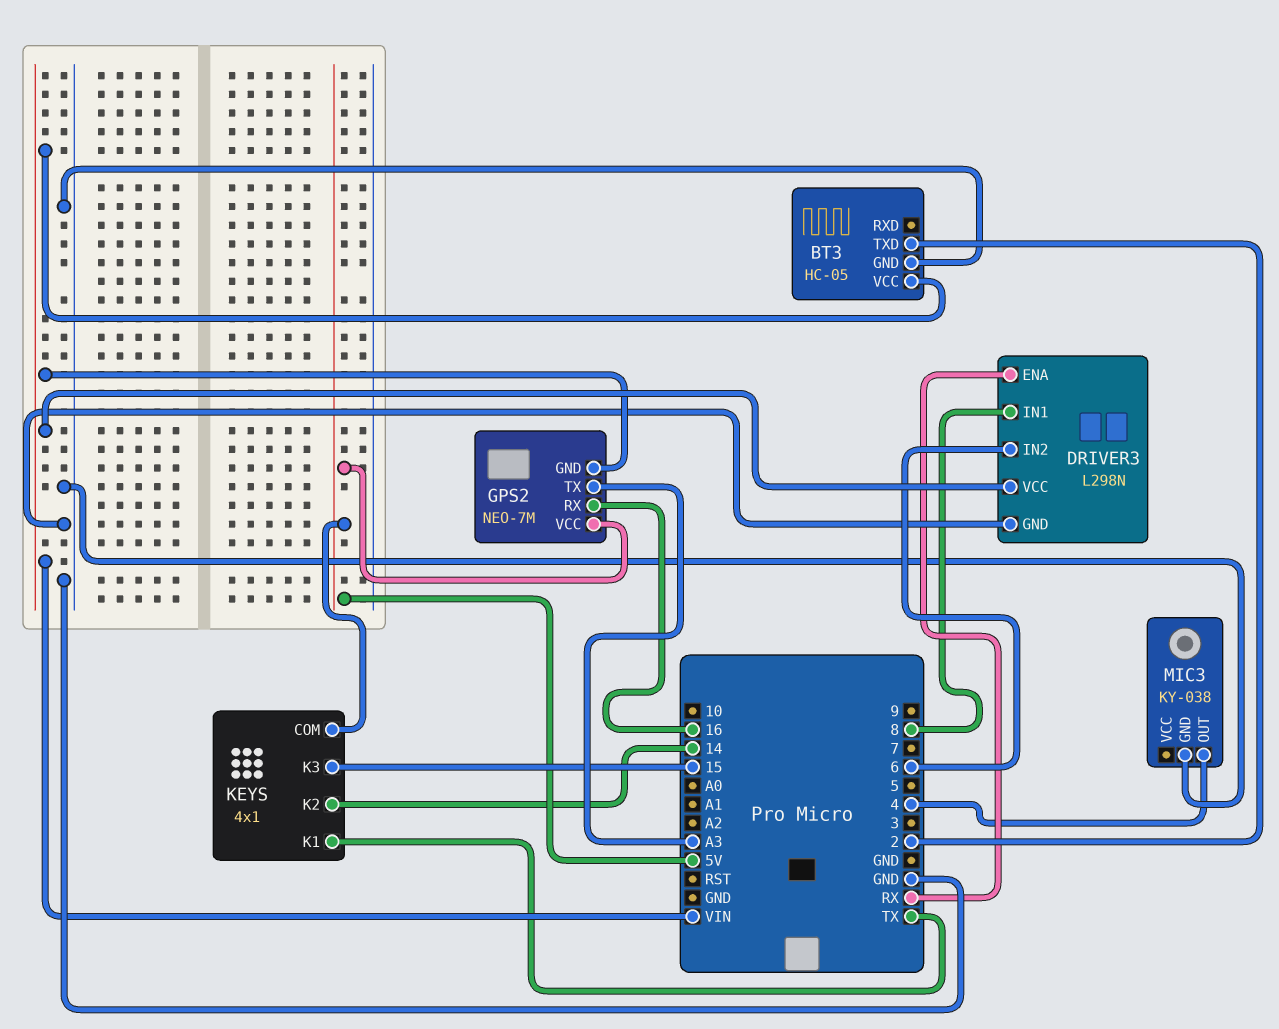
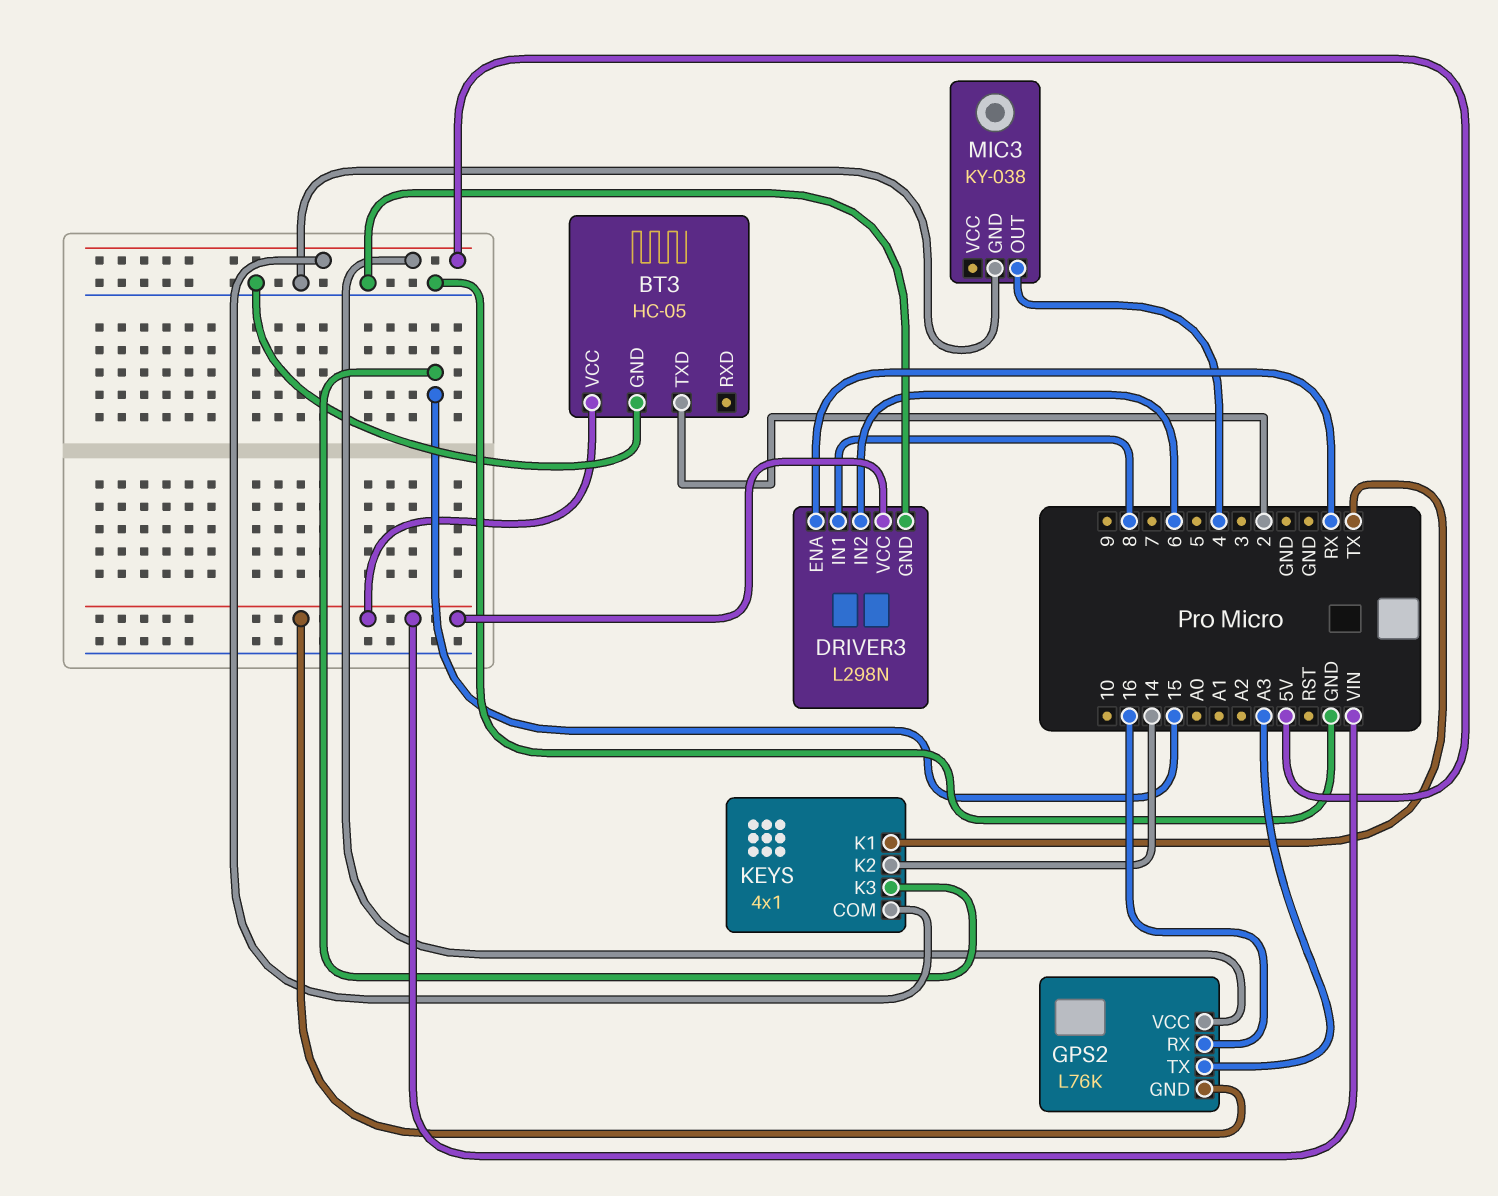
GPS2: NEO-7M -> L76K

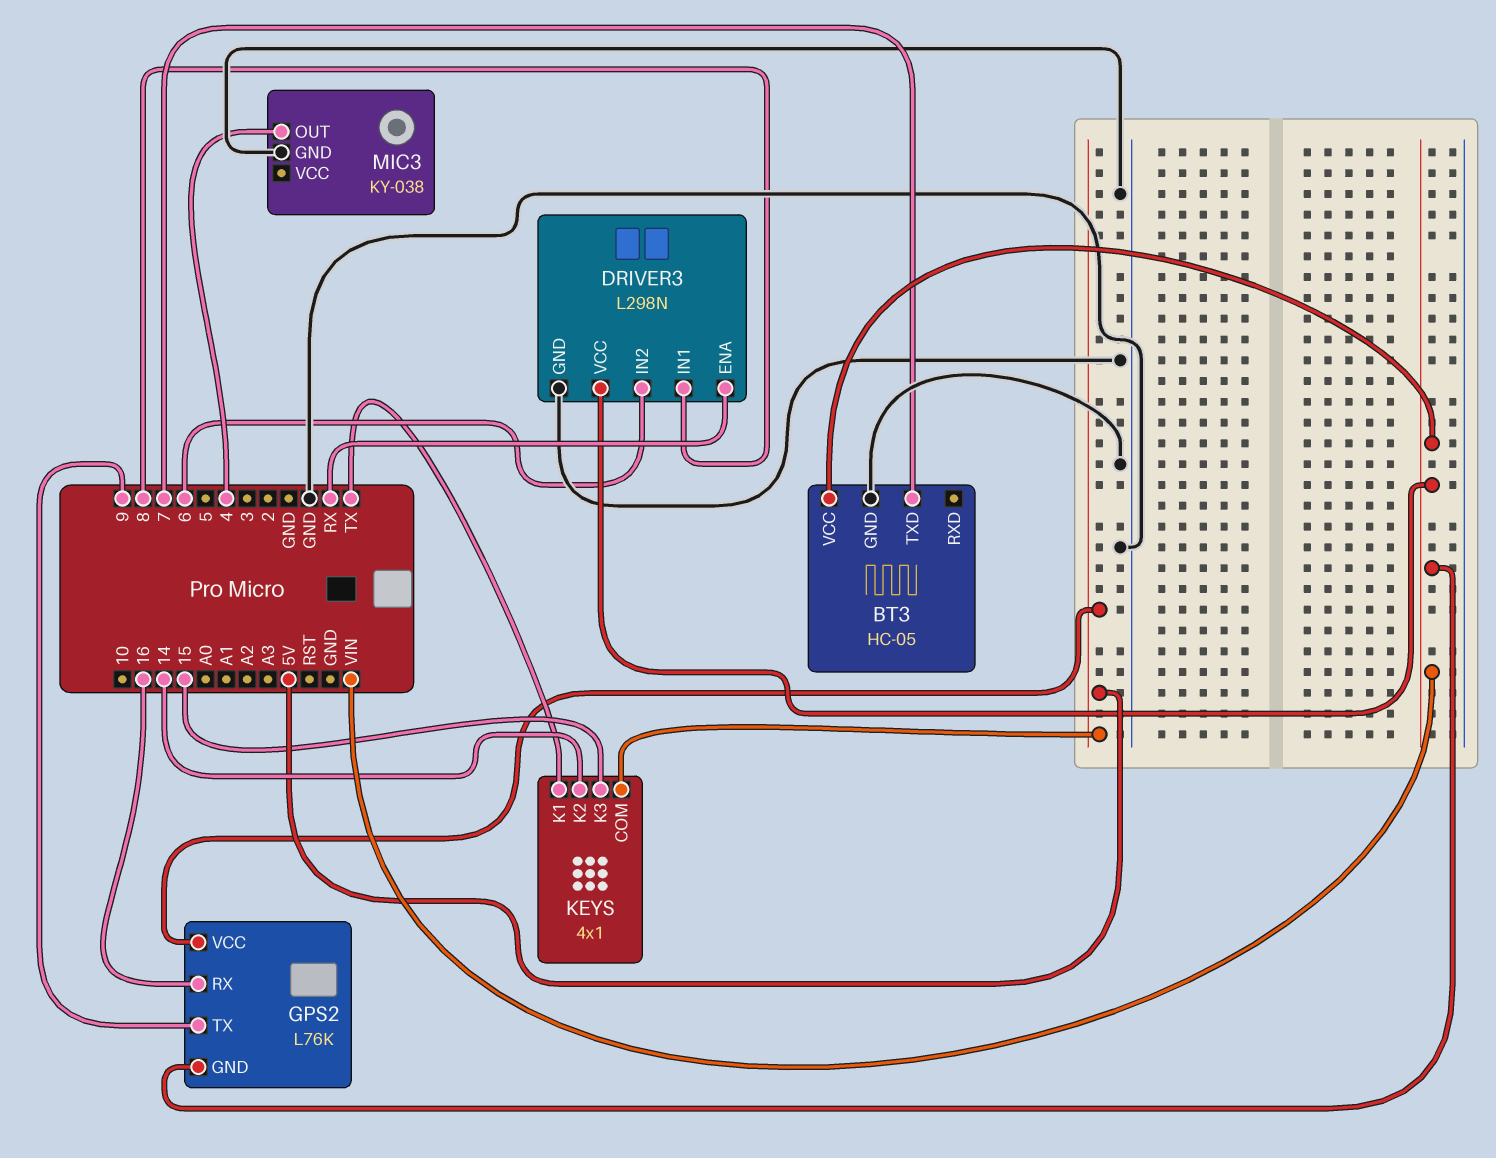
BT3 pin TXD: 2 -> 7
GPS2 pin TX: A3 -> 9

